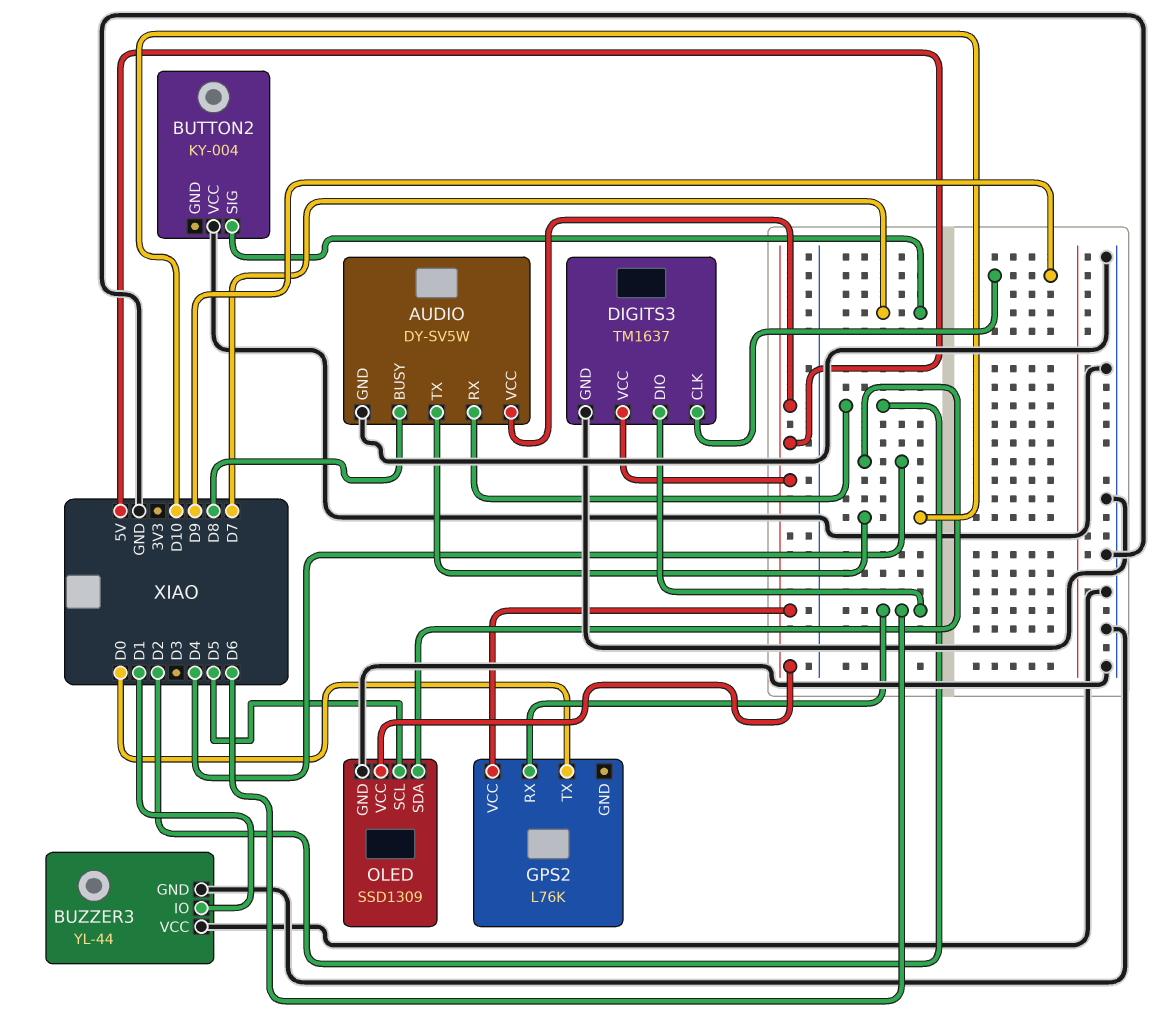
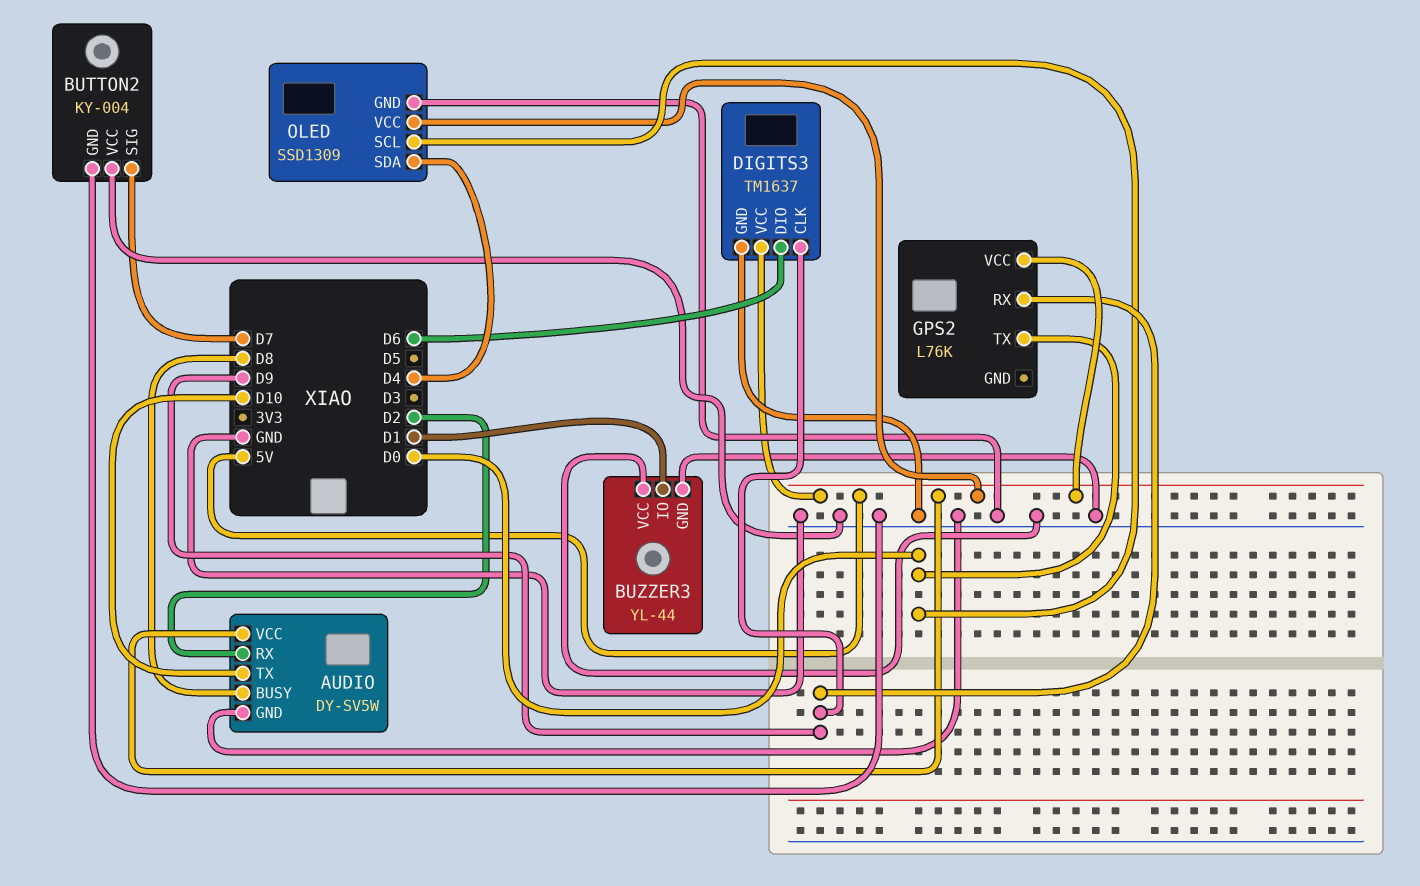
BUTTON2 pin GND: none -> GND
GPS2 pin RX: D6 -> D9
OLED pin SCL: D5 -> D0

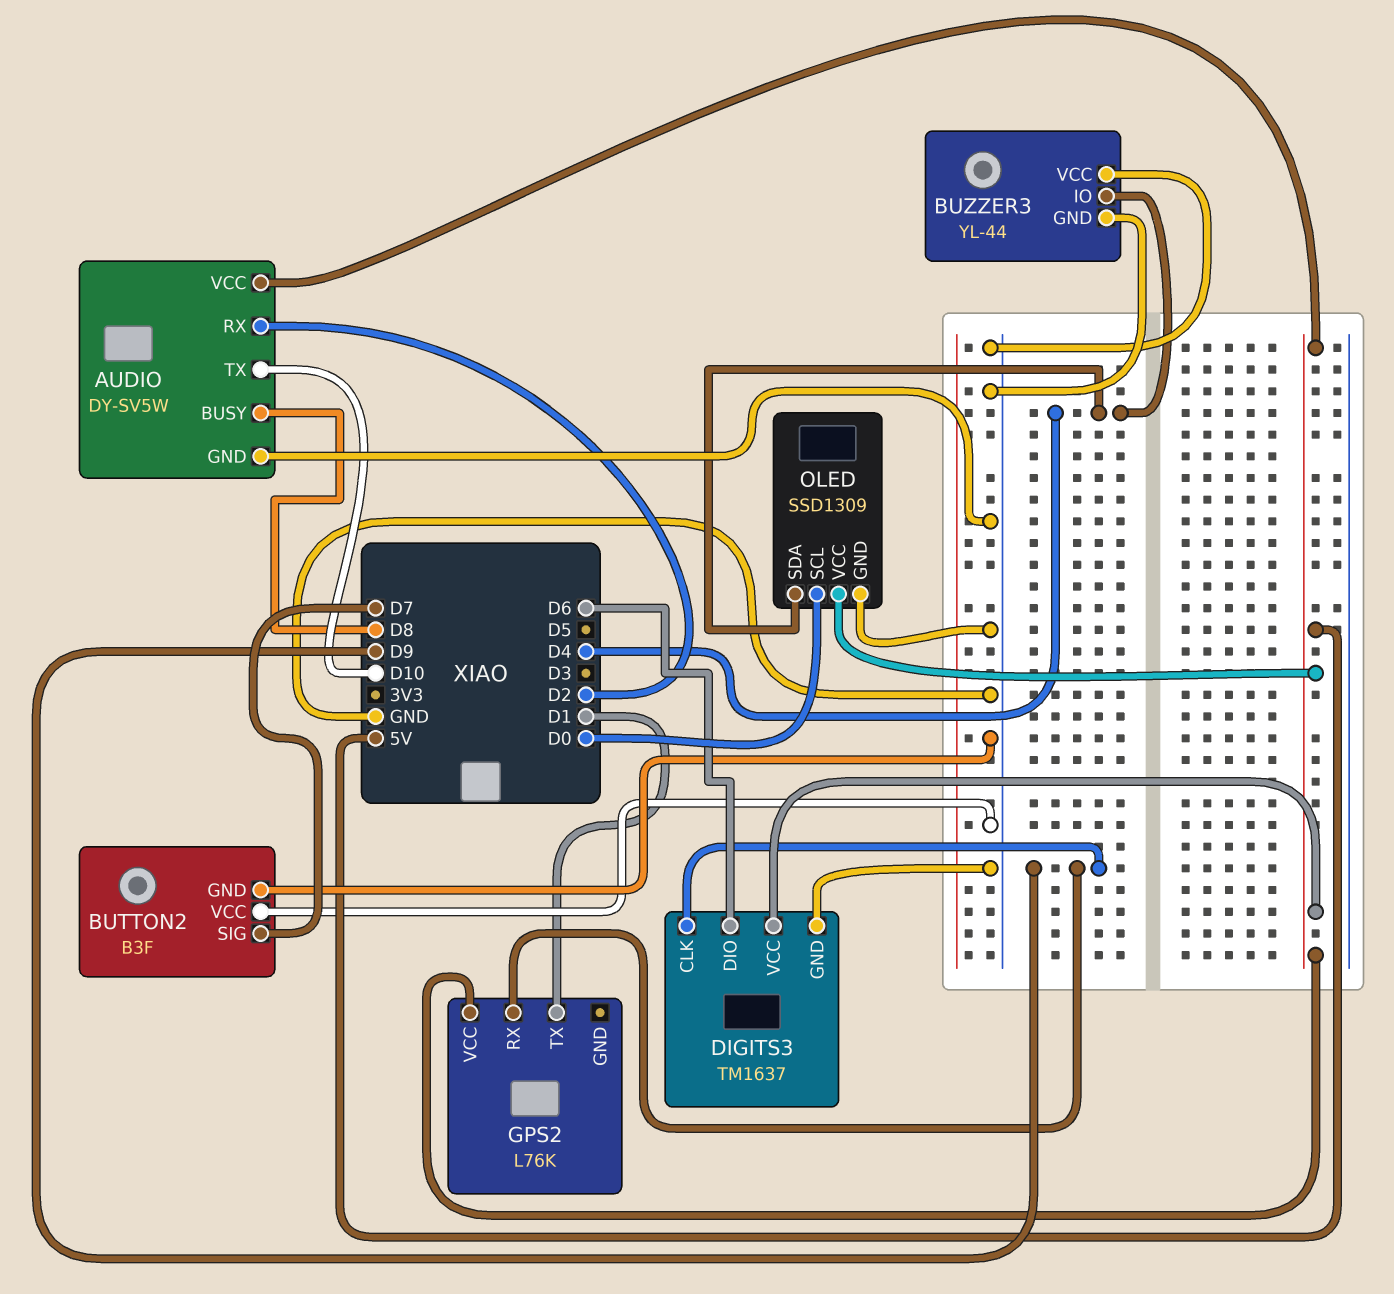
BUTTON2: KY-004 -> B3F
BUZZER3 pin IO: D1 -> D4
GPS2 pin TX: D0 -> D1

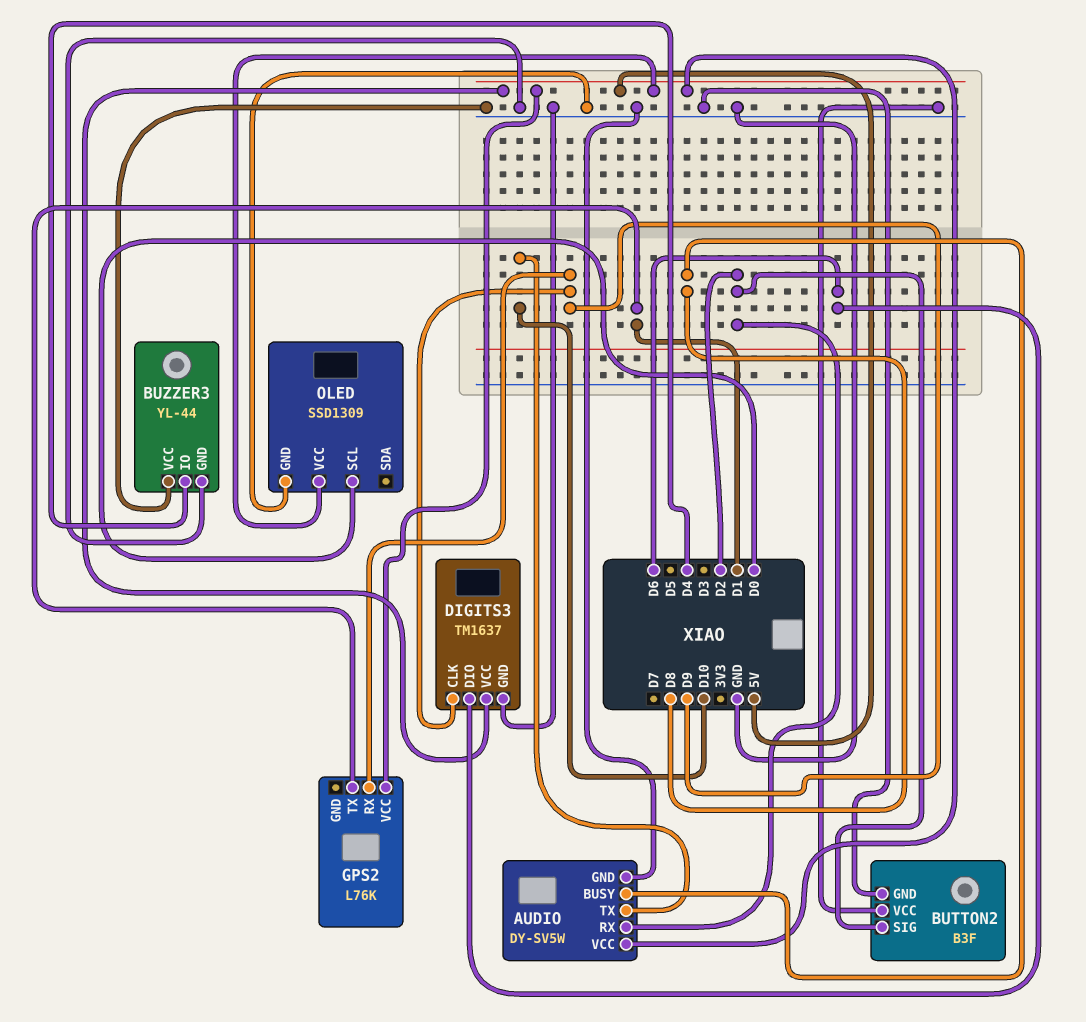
BUTTON2 pin SIG: D7 -> D2
OLED pin SDA: D4 -> none

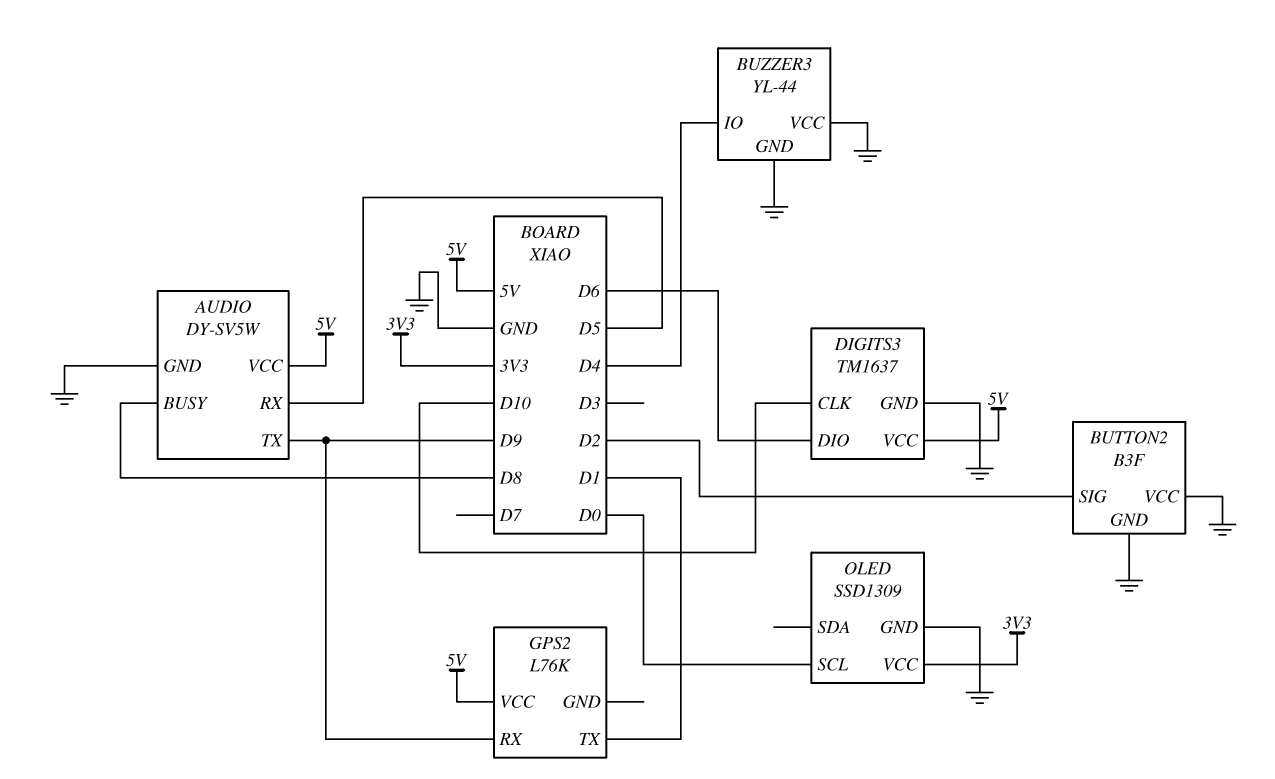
AUDIO pin RX: D2 -> D5
AUDIO pin TX: D10 -> D9
DIGITS3 pin CLK: D9 -> D10
OLED pin VCC: 5V -> 3V3

